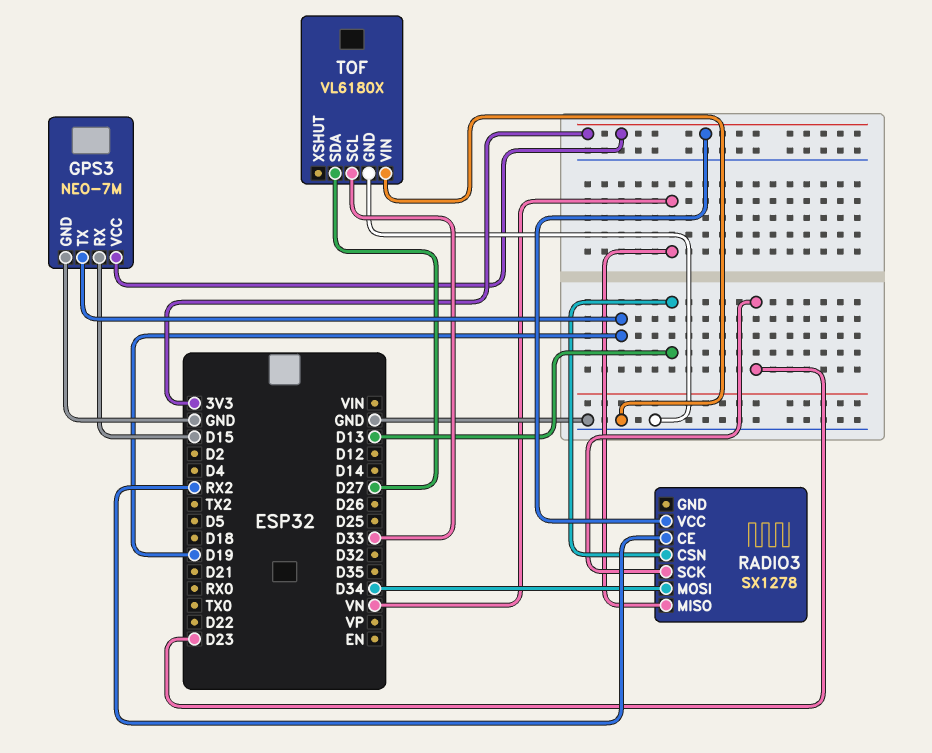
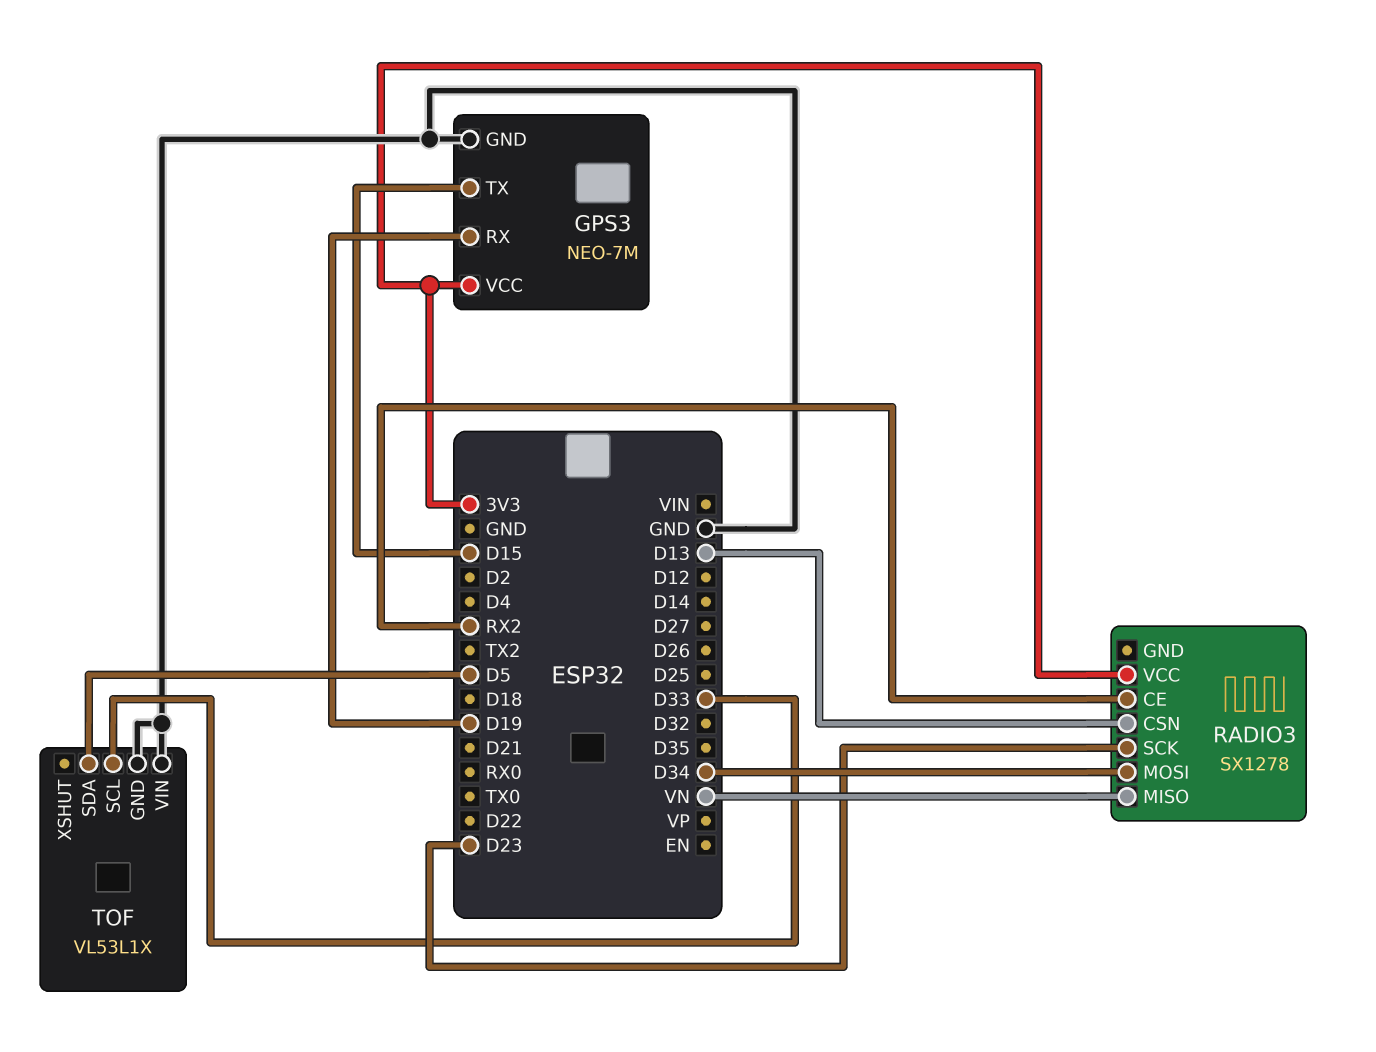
GPS3 pin RX: D15 -> D19
GPS3 pin TX: D19 -> D15
TOF: VL6180X -> VL53L1X
TOF pin SDA: D27 -> D5

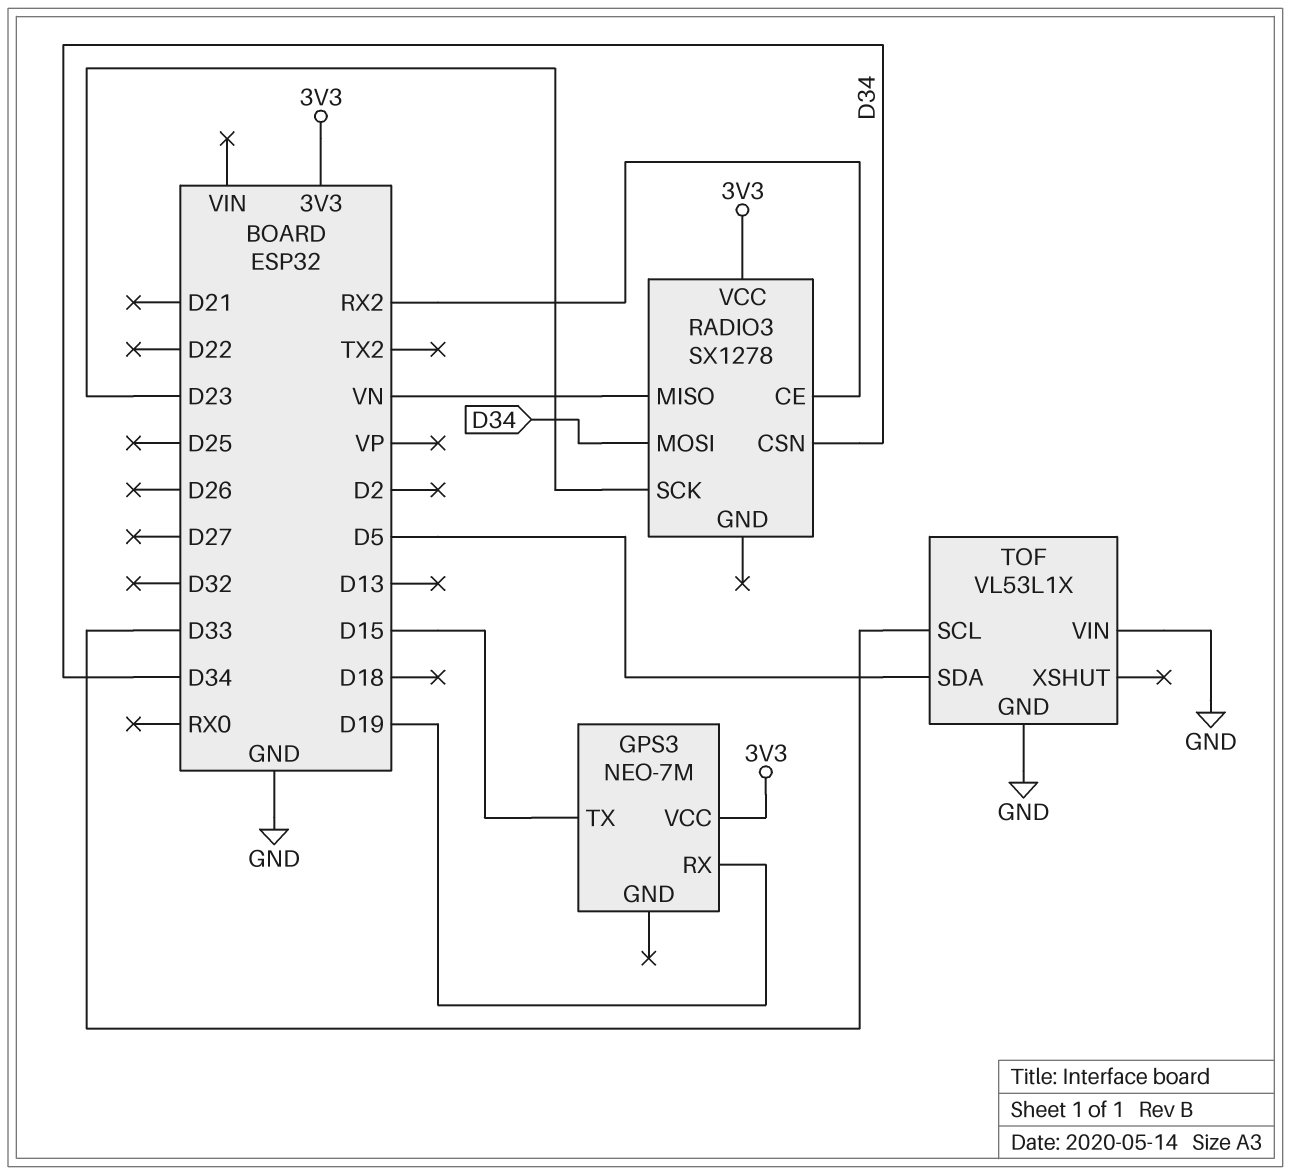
GPS3 pin GND: GND -> none
RADIO3 pin CSN: D13 -> D34

